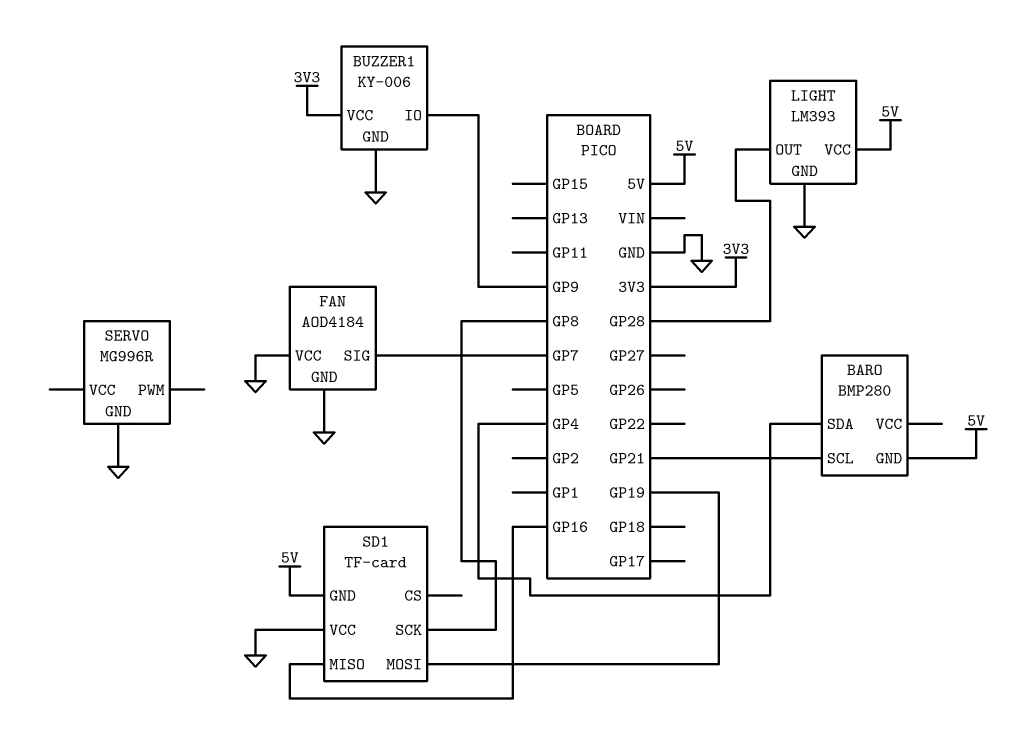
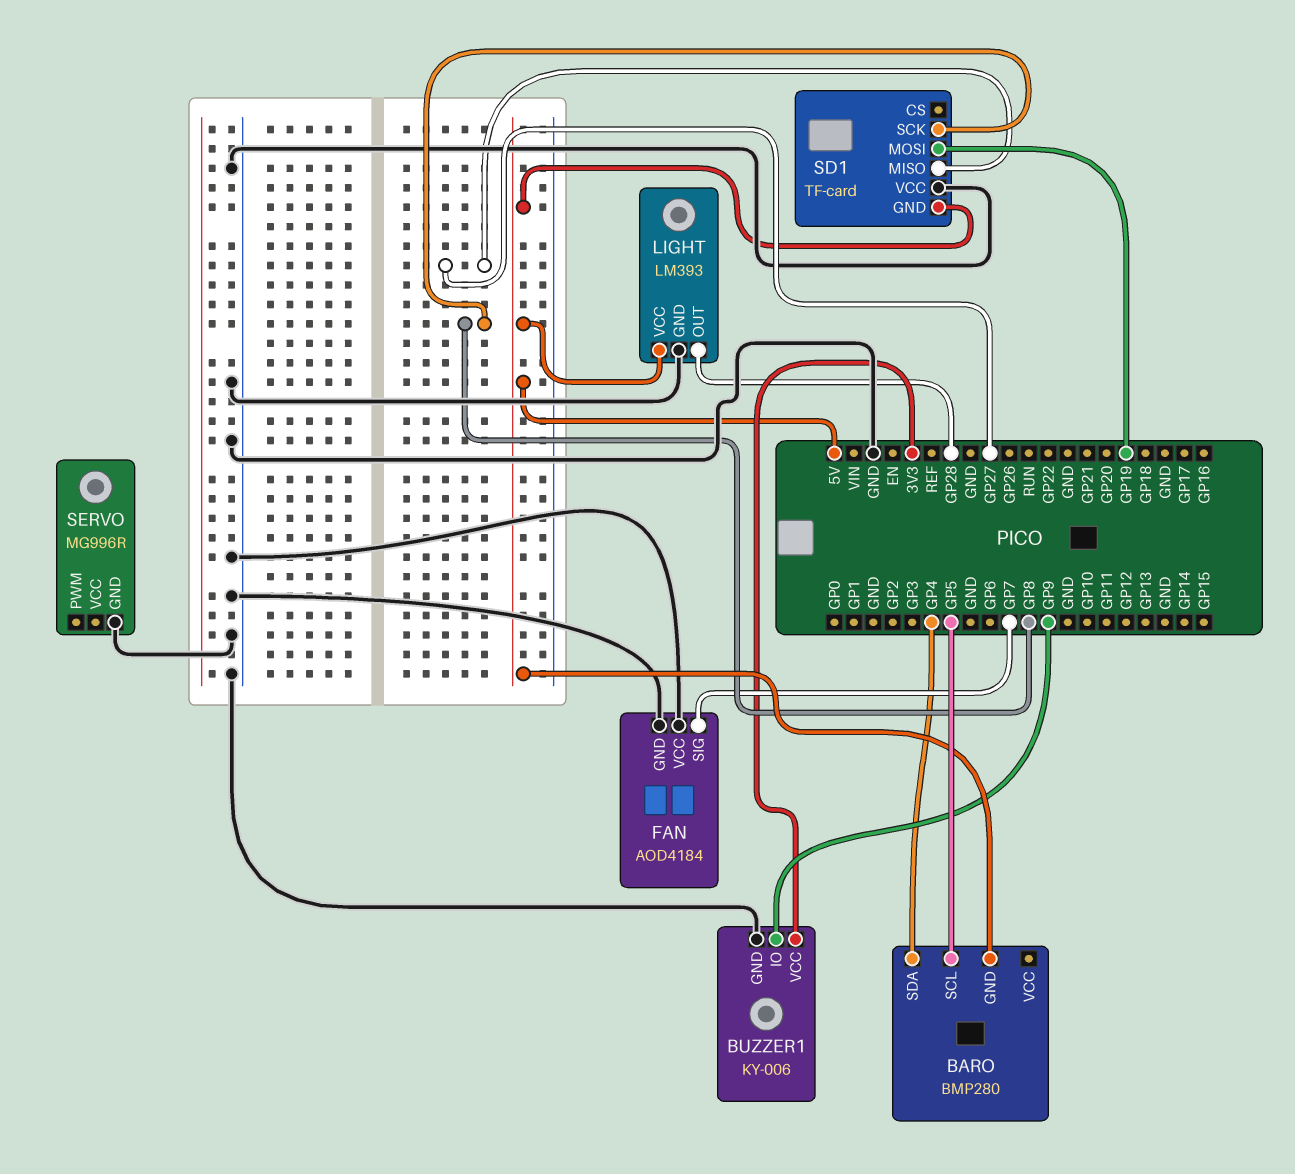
BARO pin SCL: GP21 -> GP5
SD1 pin MISO: GP16 -> GP27

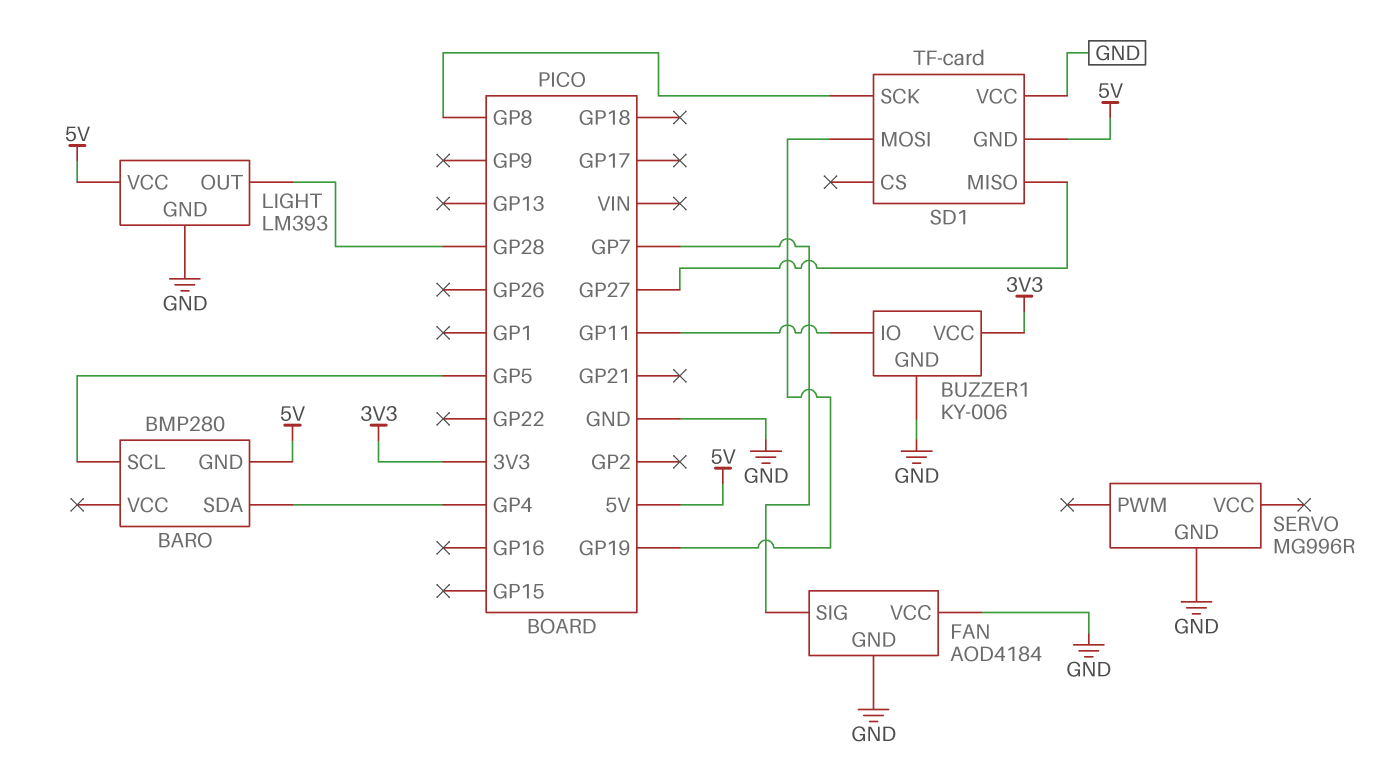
BUZZER1 pin IO: GP9 -> GP11

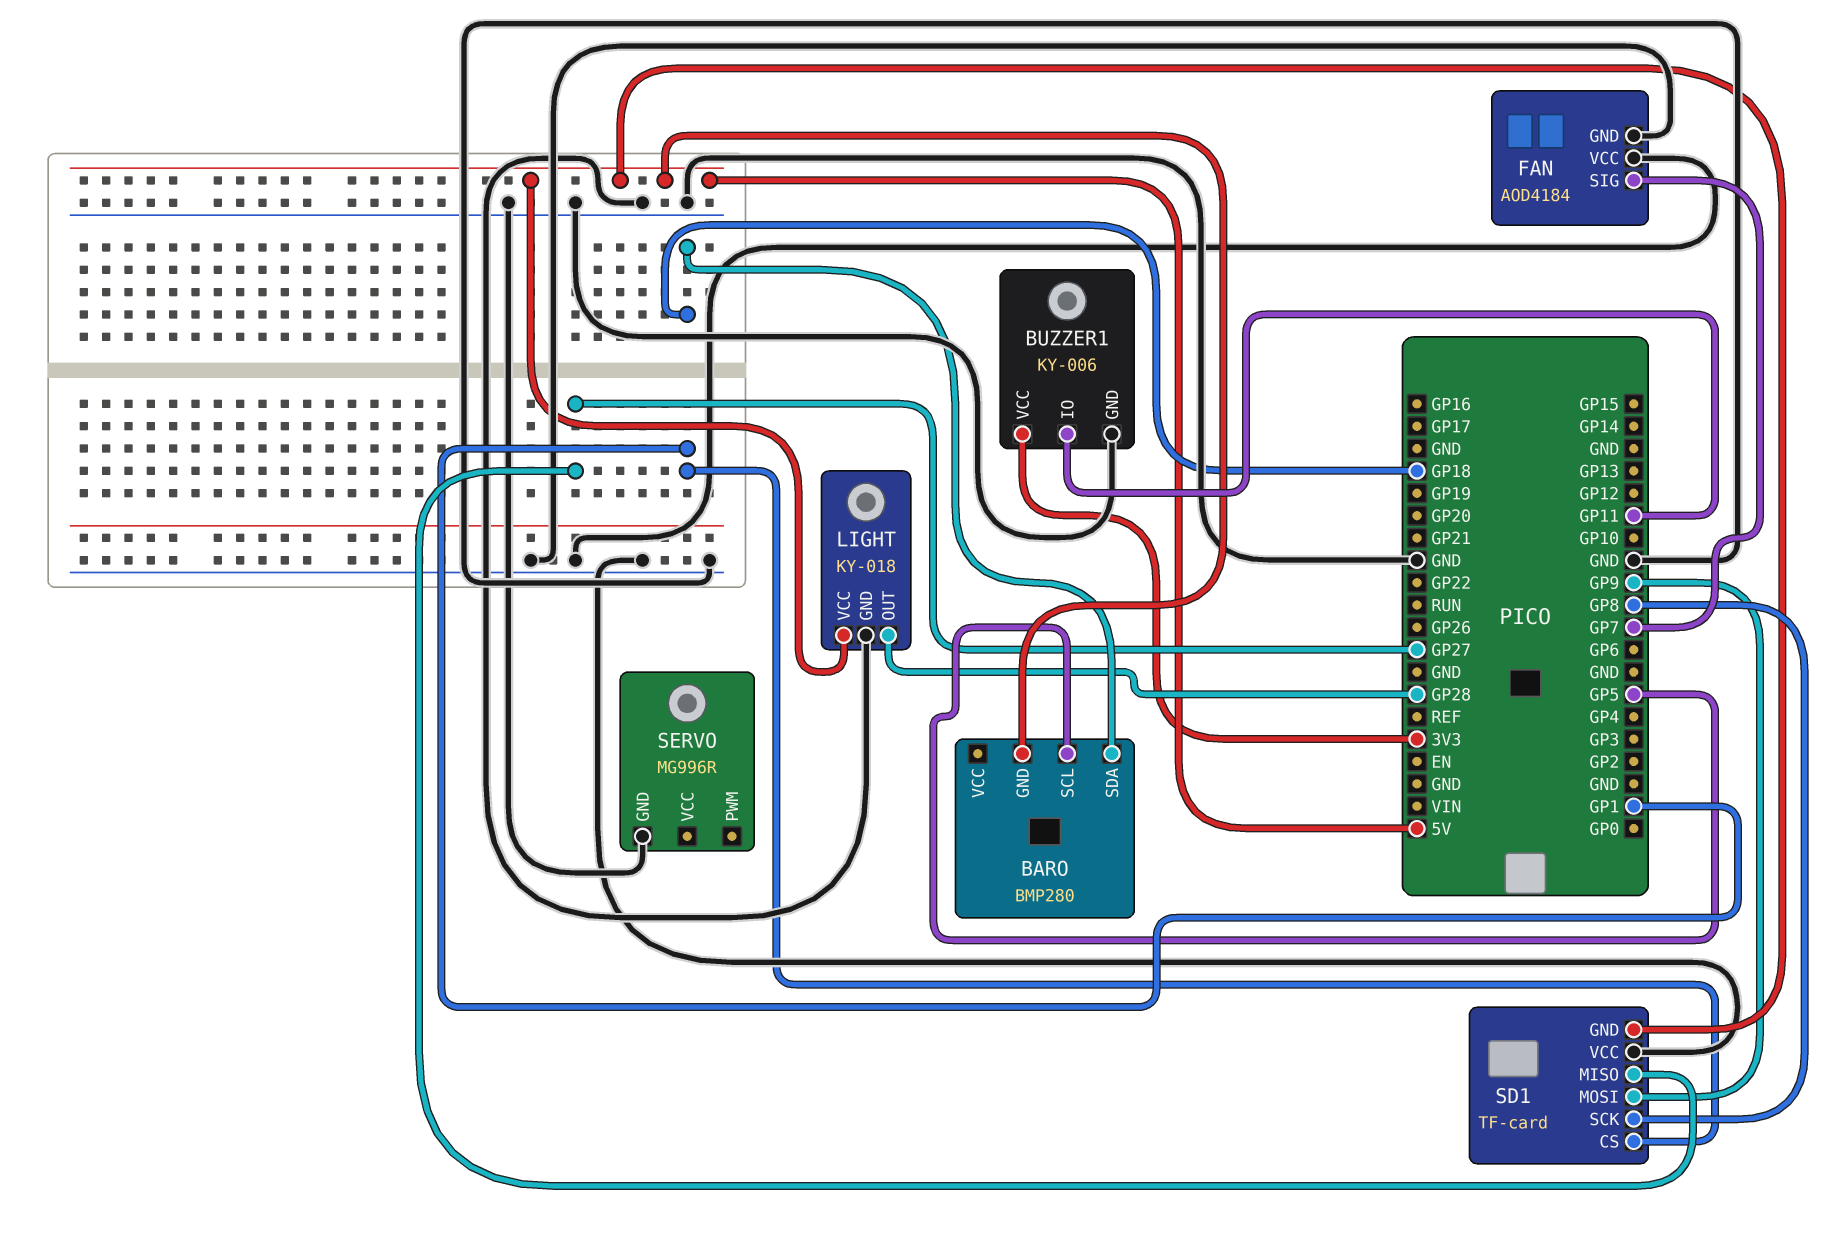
BARO pin SDA: GP4 -> GP18
LIGHT: LM393 -> KY-018
SD1 pin CS: none -> GP1
SD1 pin MOSI: GP19 -> GP9

